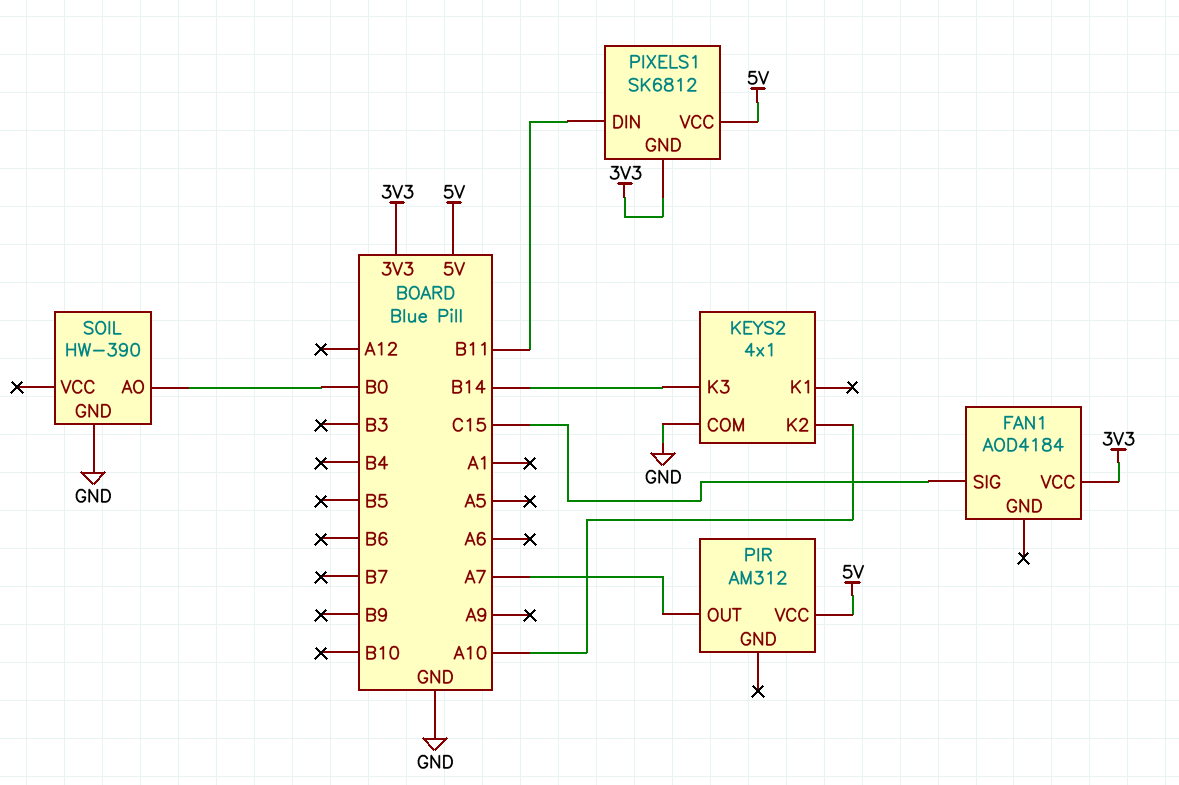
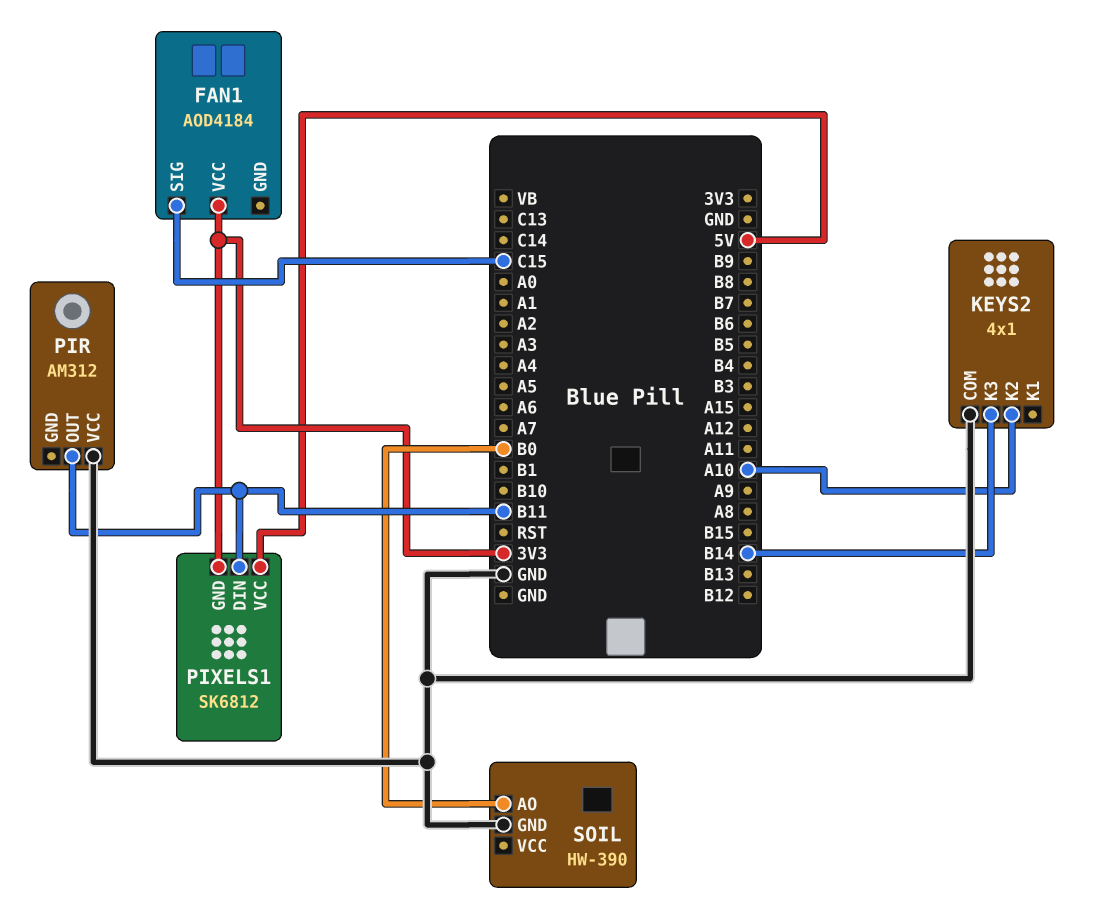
PIR pin OUT: A7 -> B11
PIR pin VCC: 5V -> GND

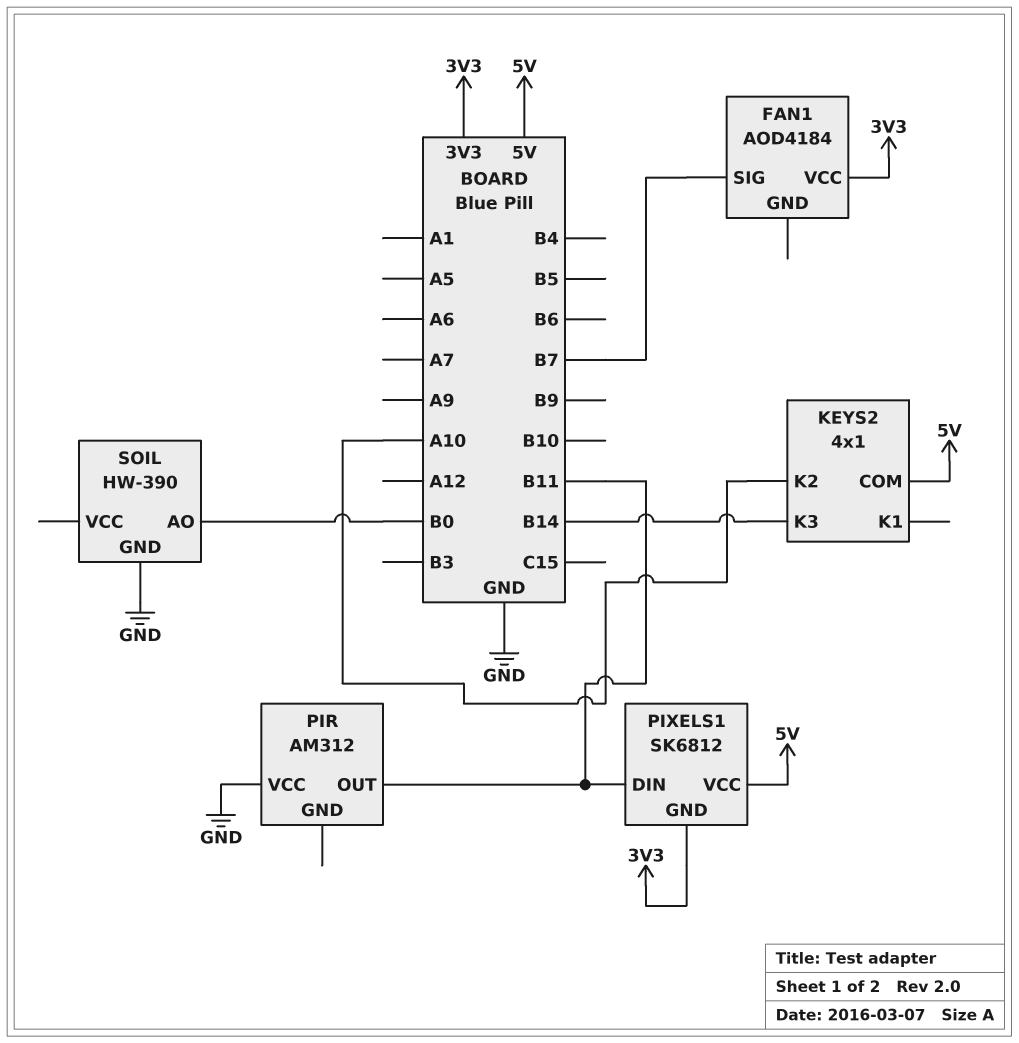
FAN1 pin SIG: C15 -> B7
KEYS2 pin COM: GND -> 5V

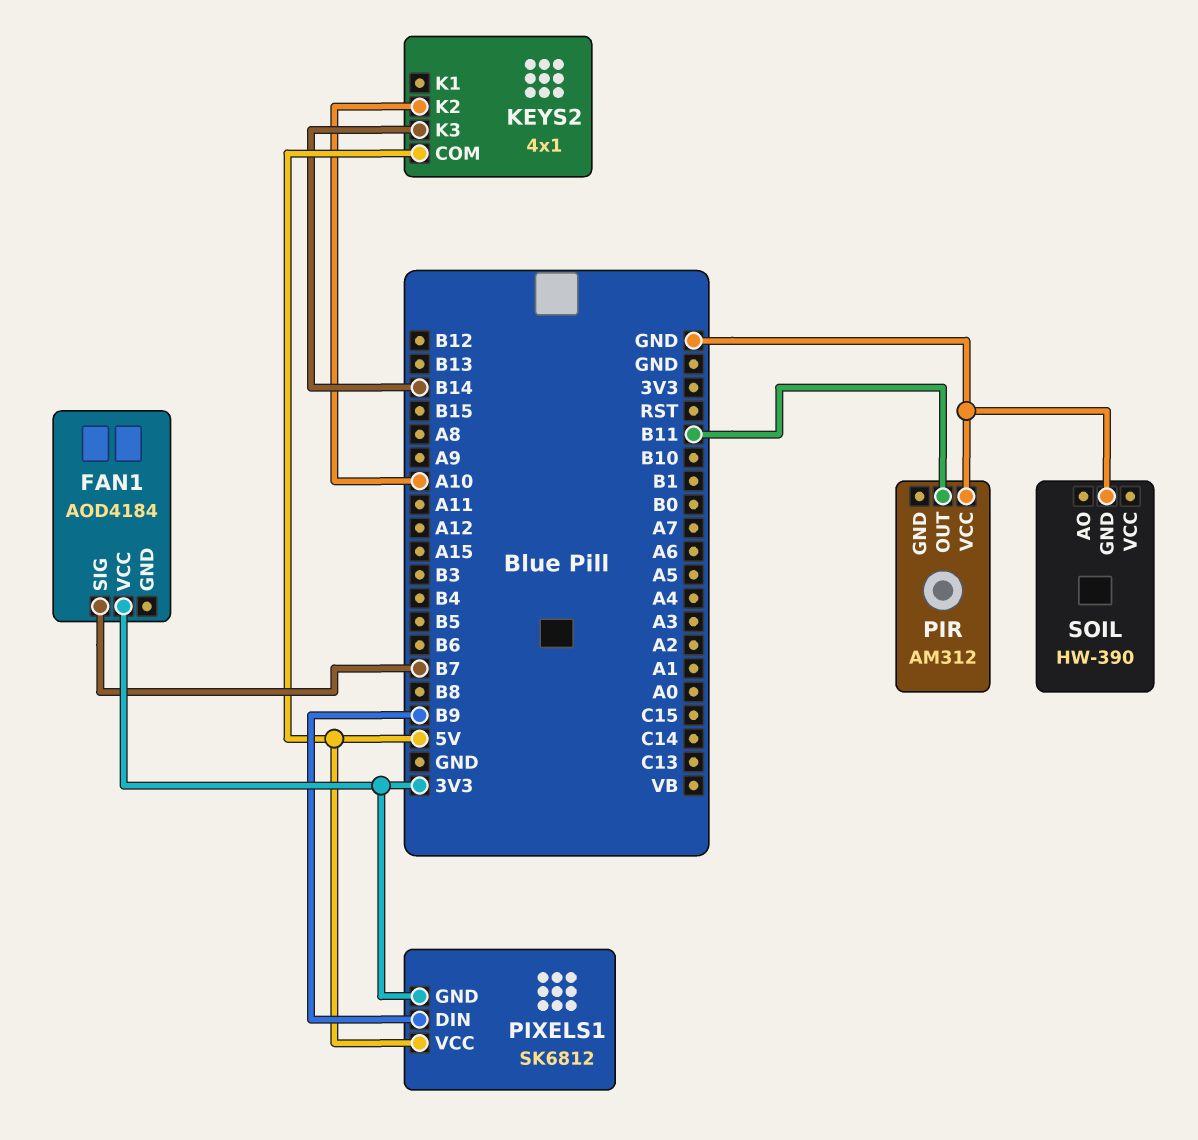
PIXELS1 pin DIN: B11 -> B9
SOIL pin AO: B0 -> none

